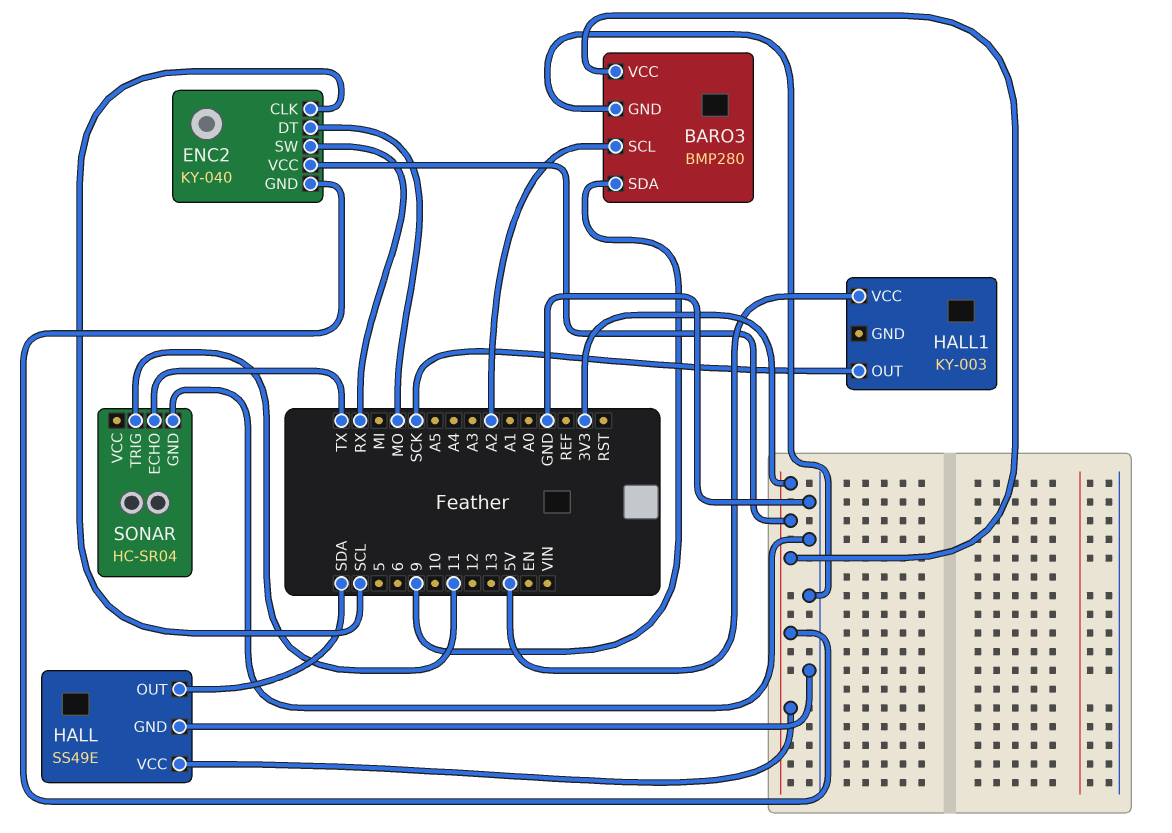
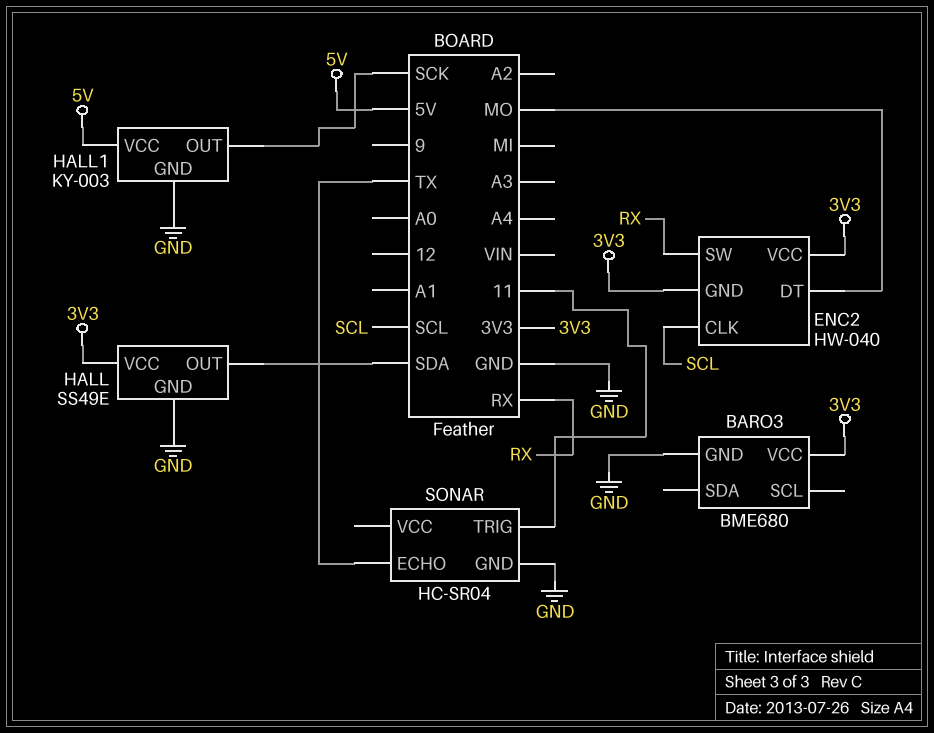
BARO3: BMP280 -> BME680
BARO3 pin SCL: A2 -> none
BARO3 pin SDA: 9 -> none
ENC2: KY-040 -> HW-040
HALL1 pin GND: none -> GND

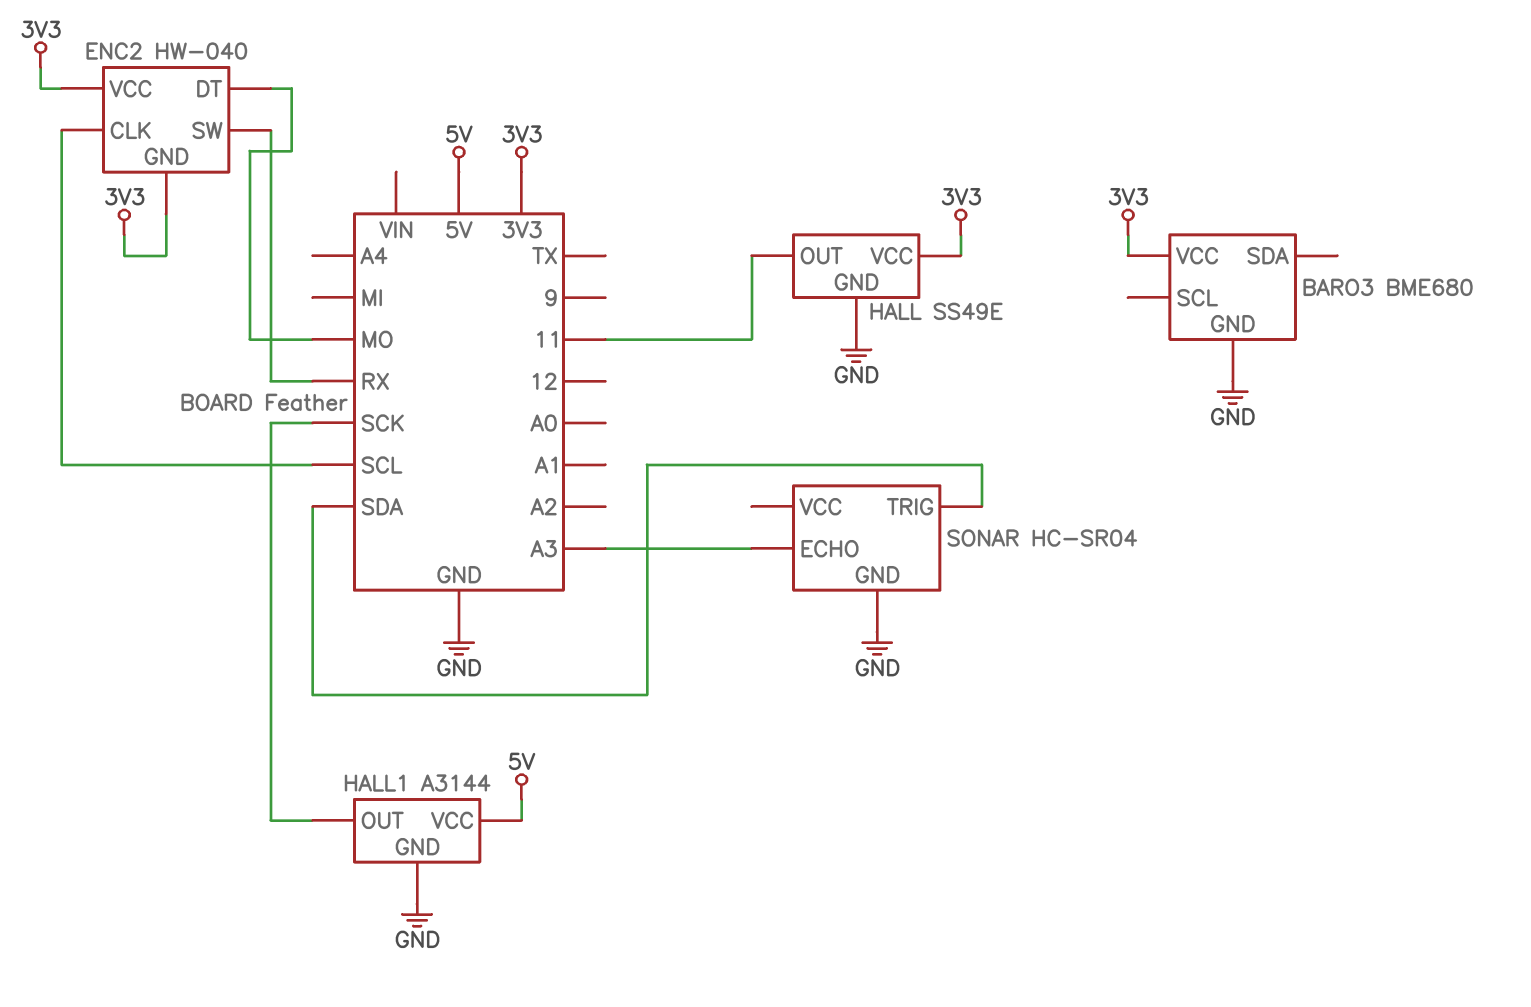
HALL pin OUT: SDA -> 11
HALL1: KY-003 -> A3144
SONAR pin ECHO: TX -> A3
SONAR pin TRIG: 11 -> SDA

